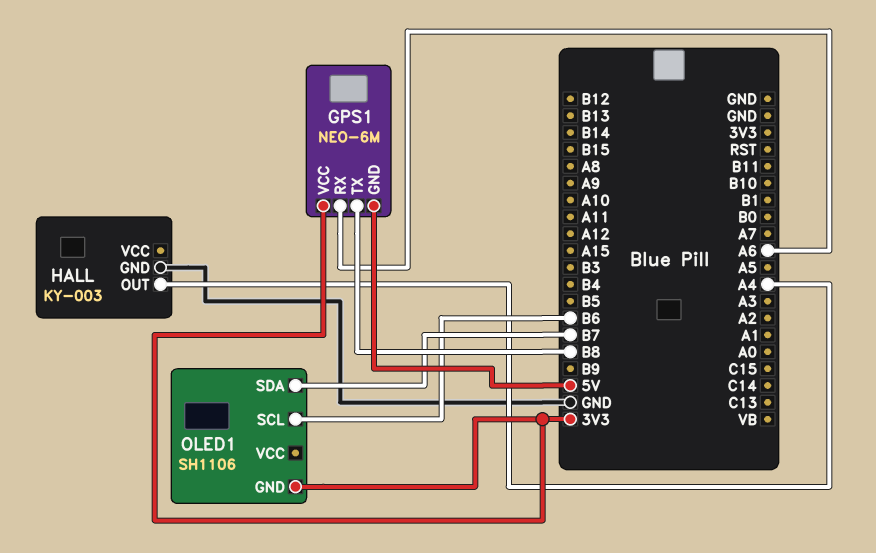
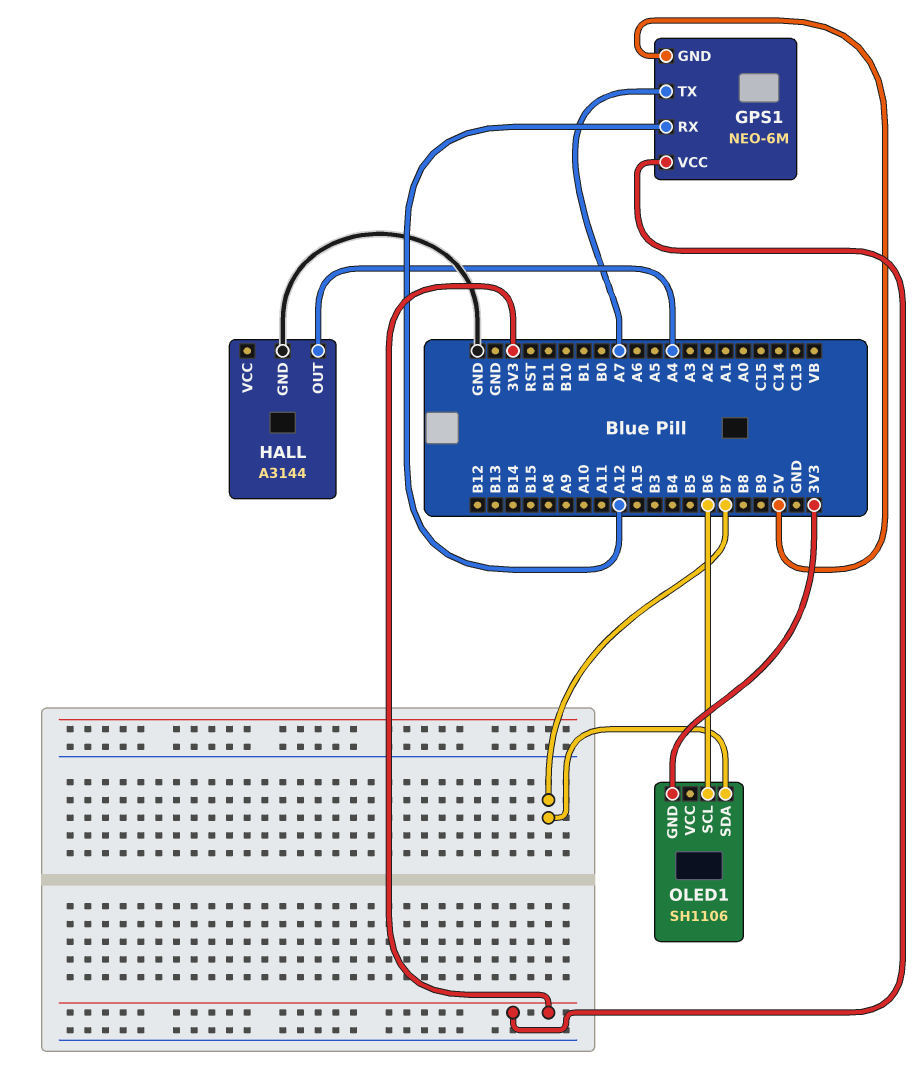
GPS1 pin RX: A6 -> A12
GPS1 pin TX: B8 -> A7
HALL: KY-003 -> A3144

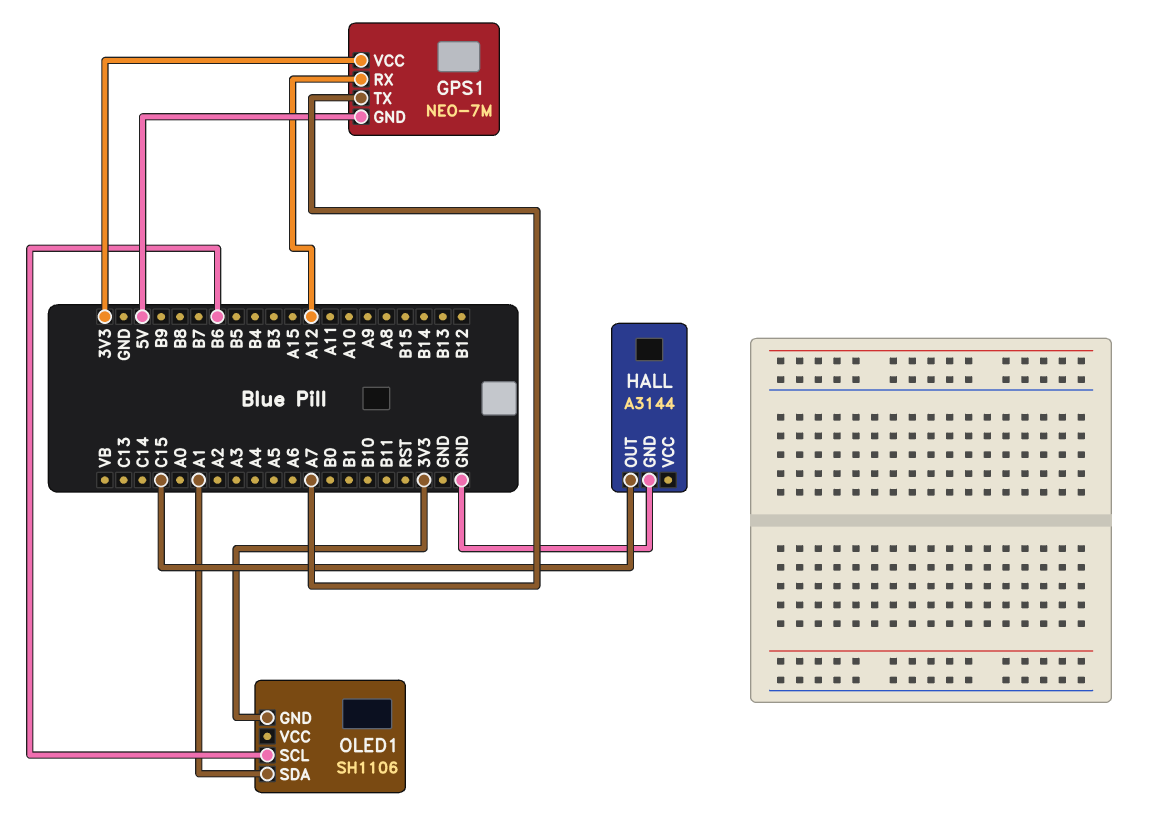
GPS1: NEO-6M -> NEO-7M
HALL pin OUT: A4 -> C15
OLED1 pin SDA: B7 -> A1

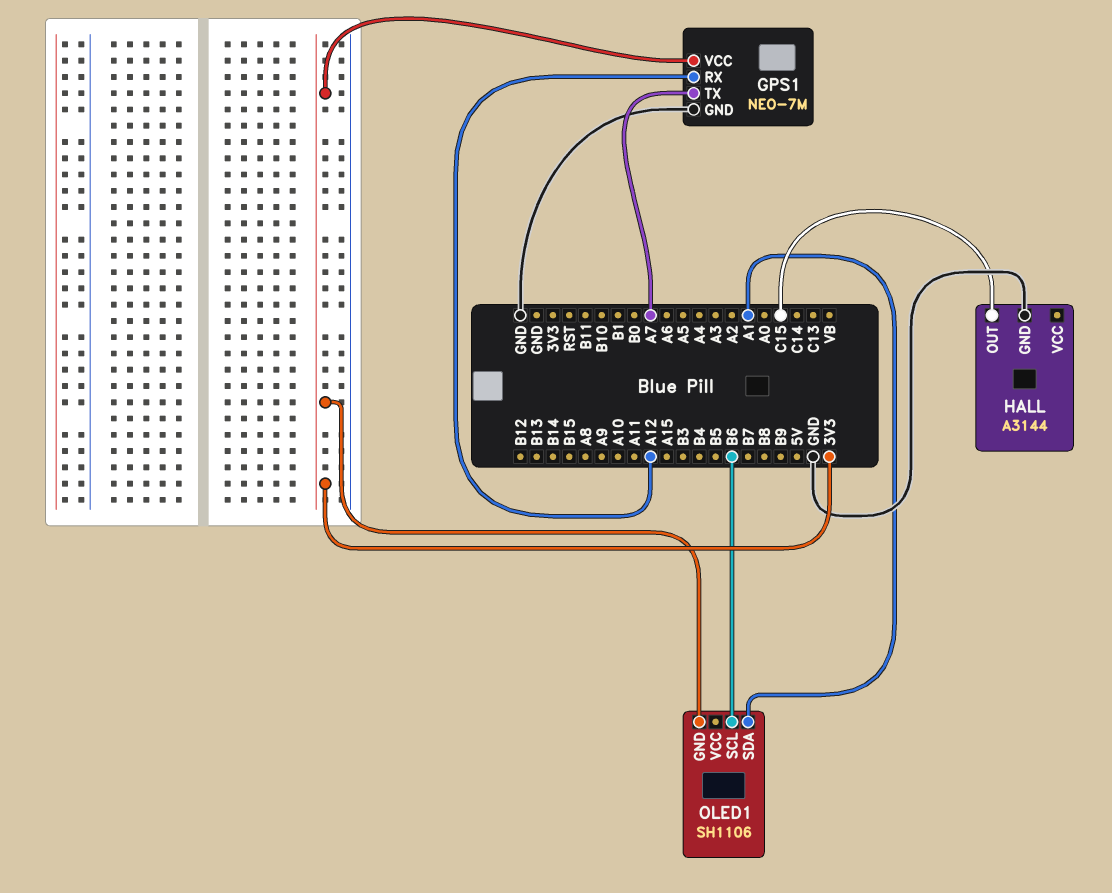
GPS1 pin GND: 5V -> GND

